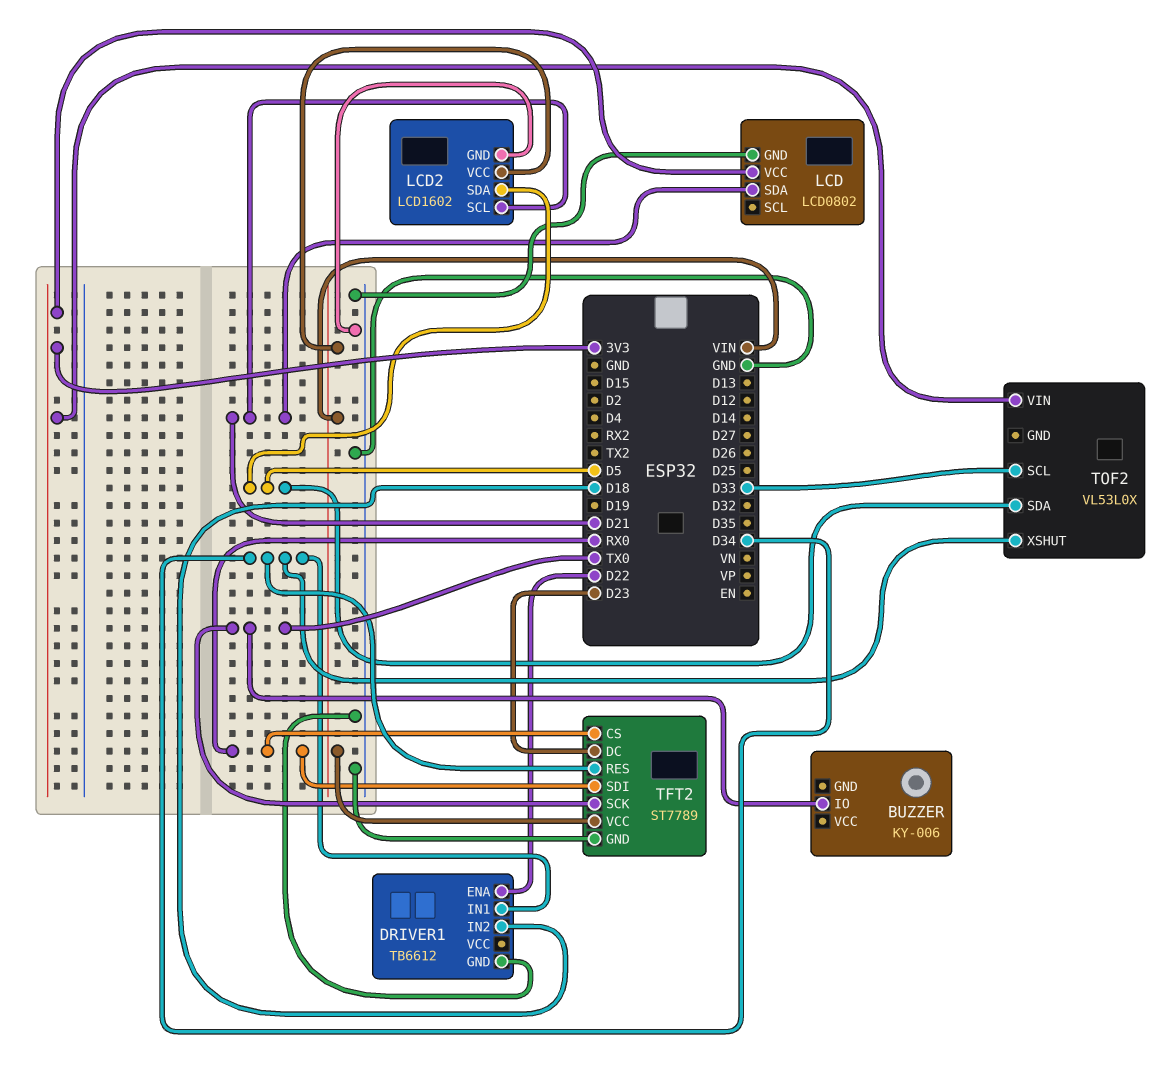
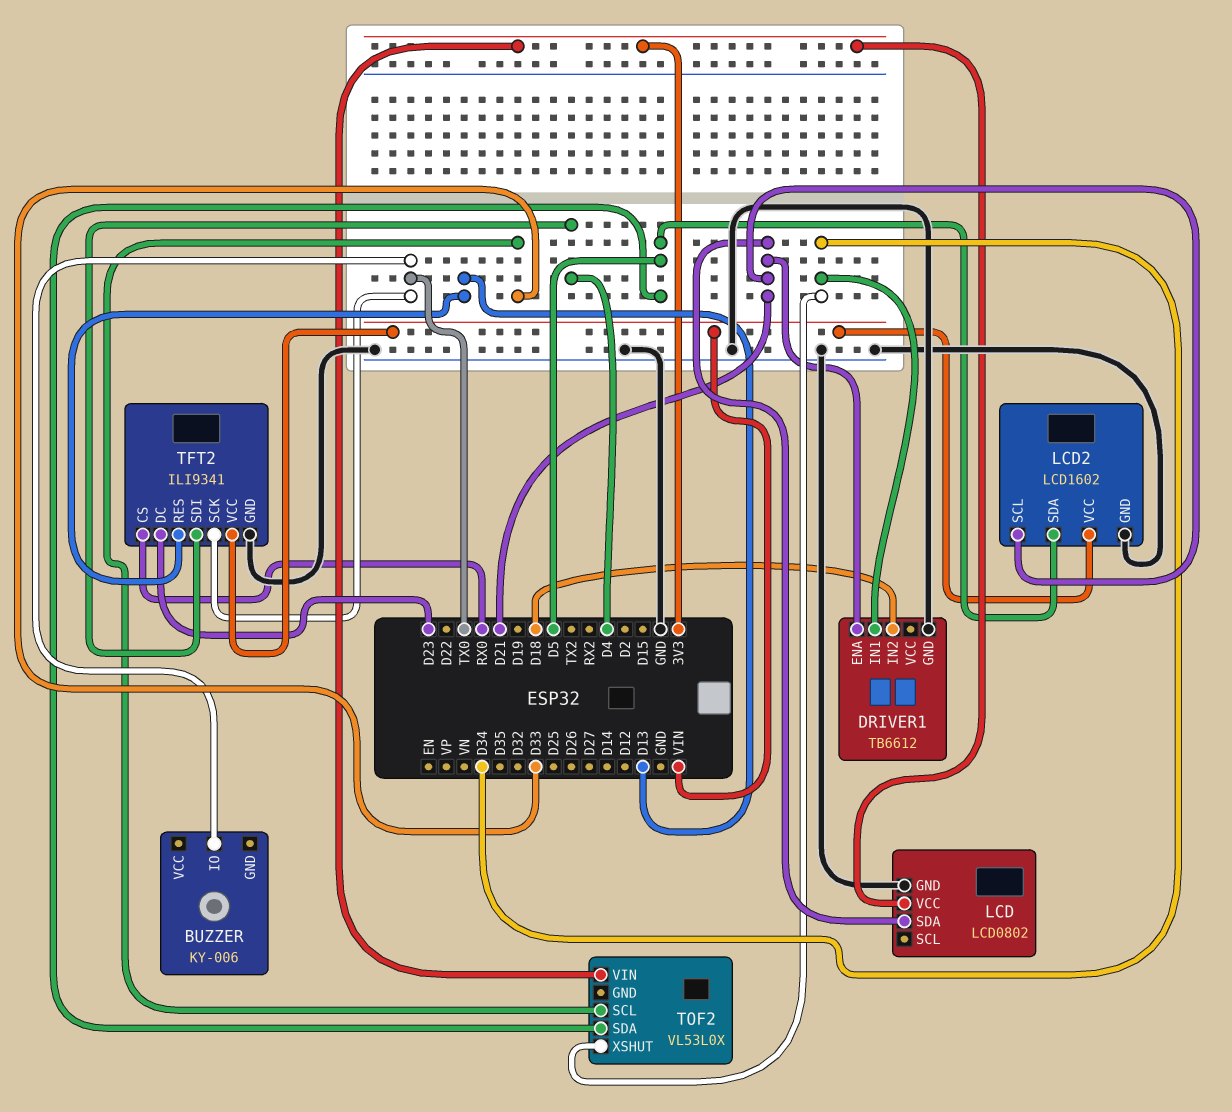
DRIVER1 pin ENA: D22 -> D21
TFT2: ST7789 -> ILI9341
TFT2 pin RES: D34 -> D13
TFT2 pin SDI: RX0 -> D4

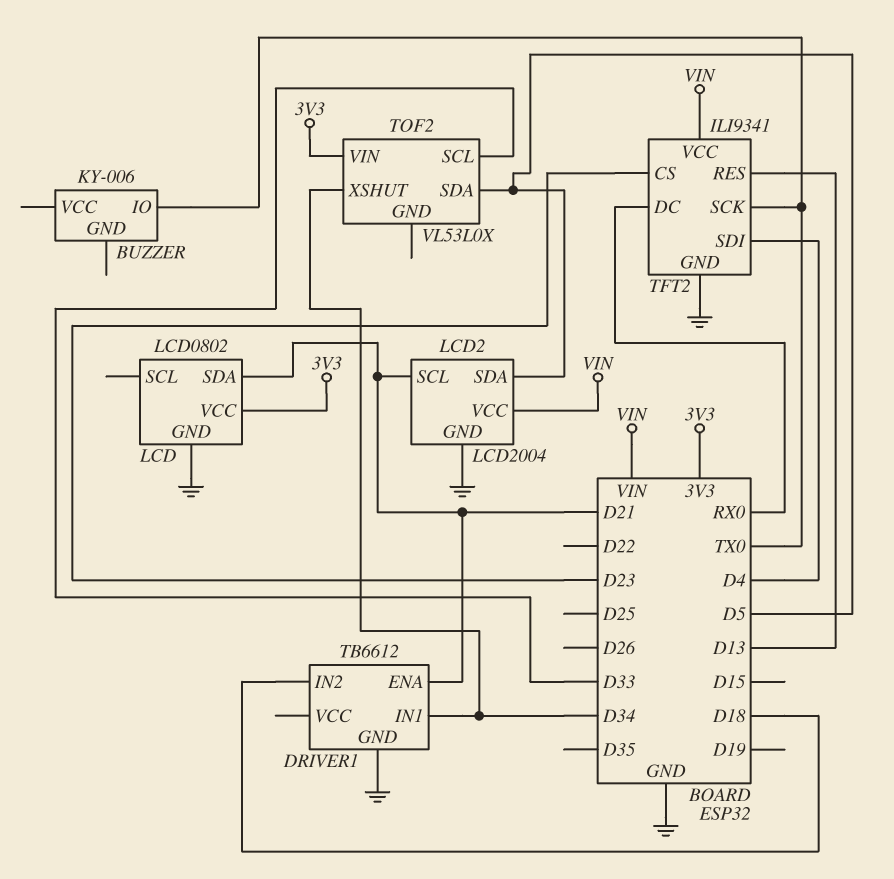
LCD2: LCD1602 -> LCD2004
TFT2 pin CS: RX0 -> D23
TFT2 pin DC: D23 -> RX0

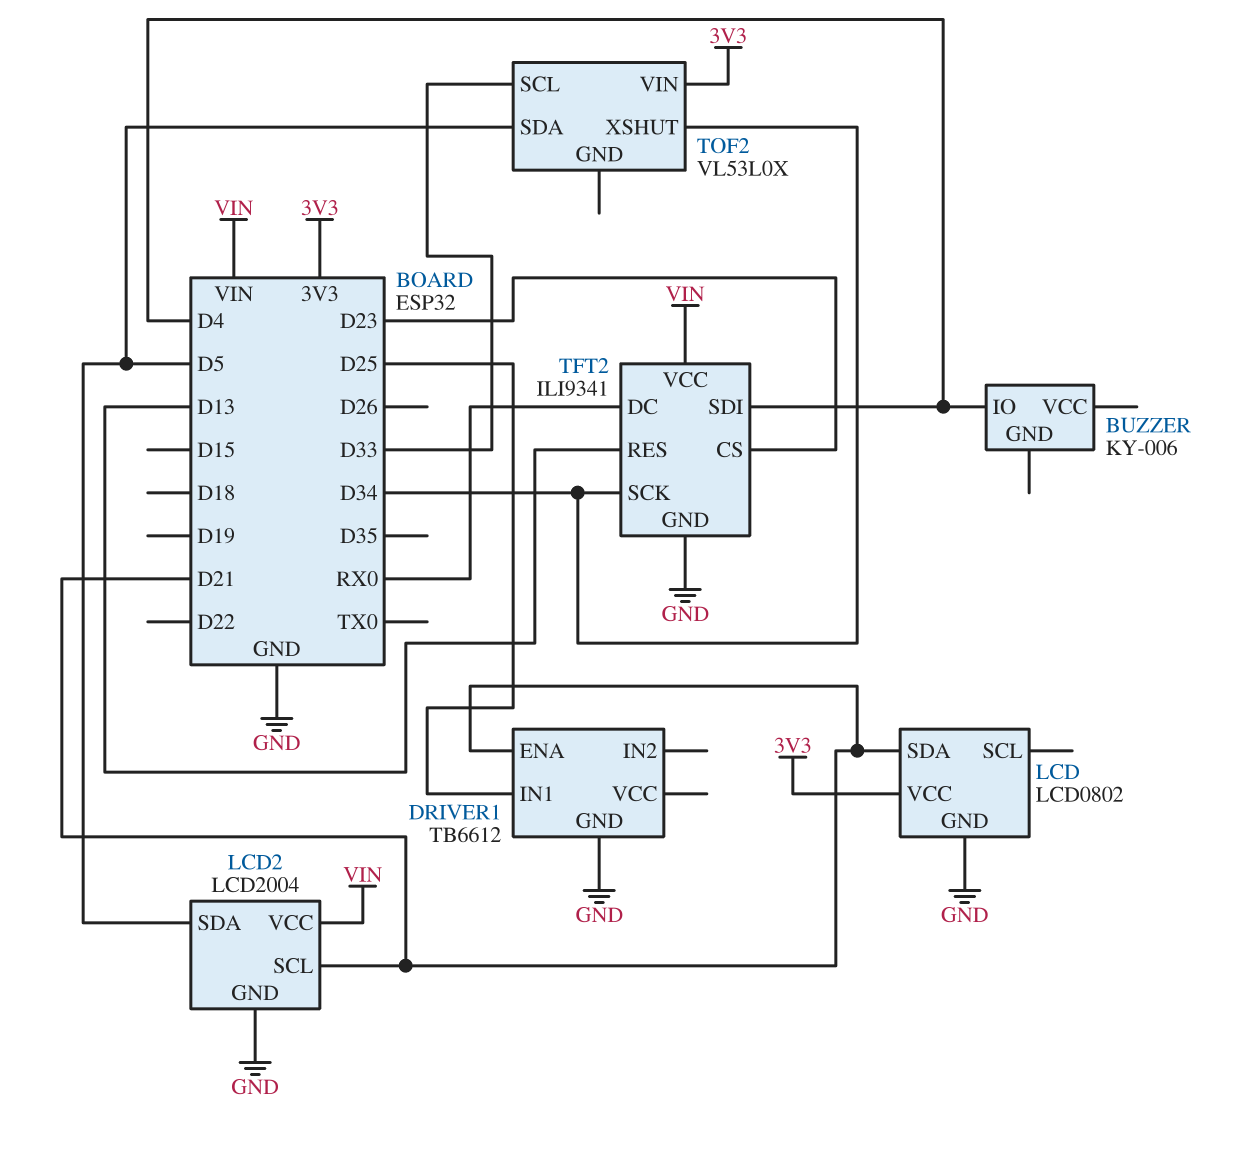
BUZZER pin IO: TX0 -> D4
DRIVER1 pin IN1: D34 -> D25
DRIVER1 pin IN2: D18 -> none
TFT2 pin SCK: TX0 -> D34

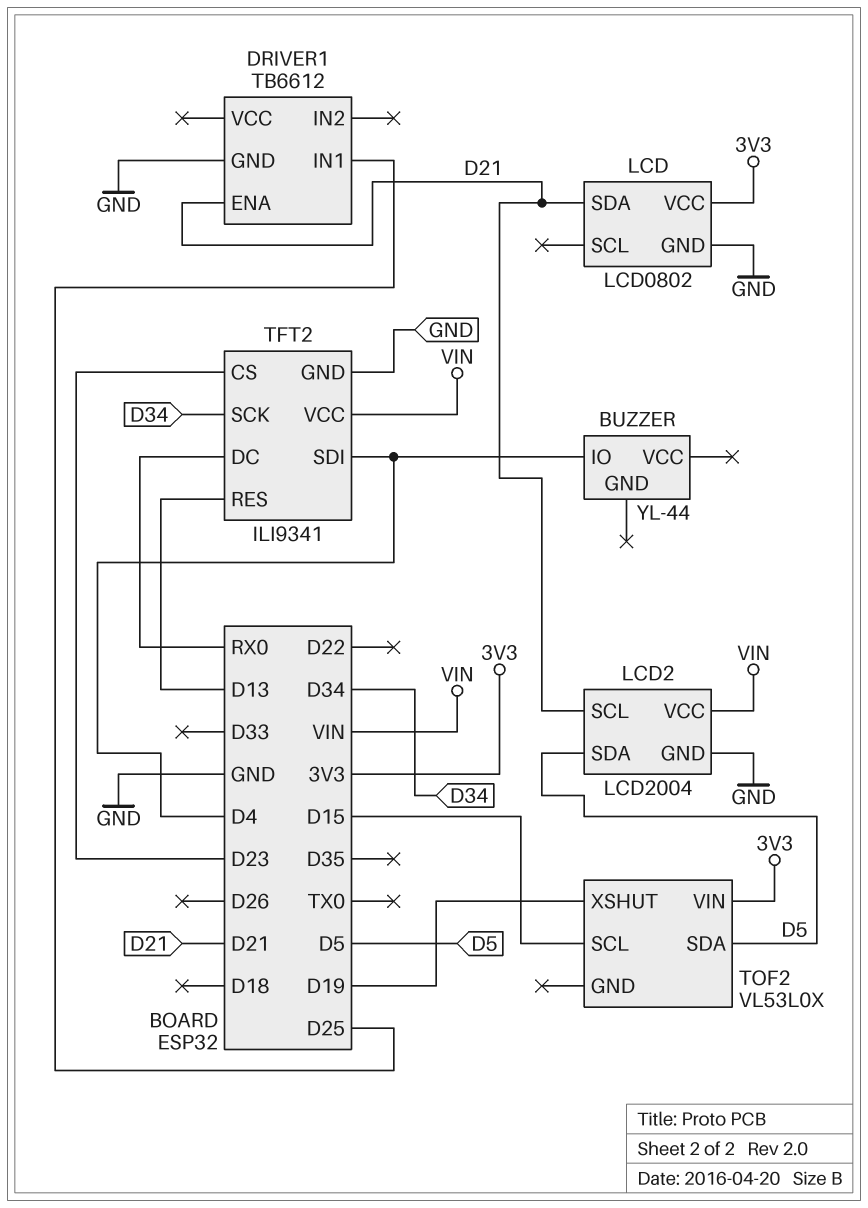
BUZZER: KY-006 -> YL-44
TOF2 pin SCL: D33 -> D15
TOF2 pin XSHUT: D34 -> D19

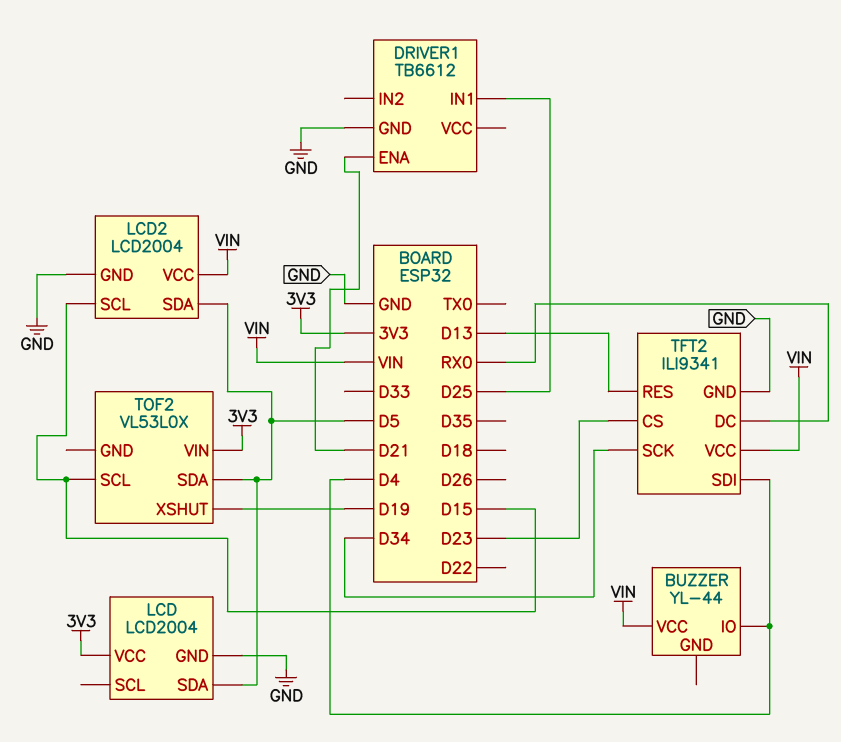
BUZZER pin VCC: none -> VIN
LCD: LCD0802 -> LCD2004
LCD pin SDA: D21 -> D5
LCD2 pin SCL: D21 -> D15

